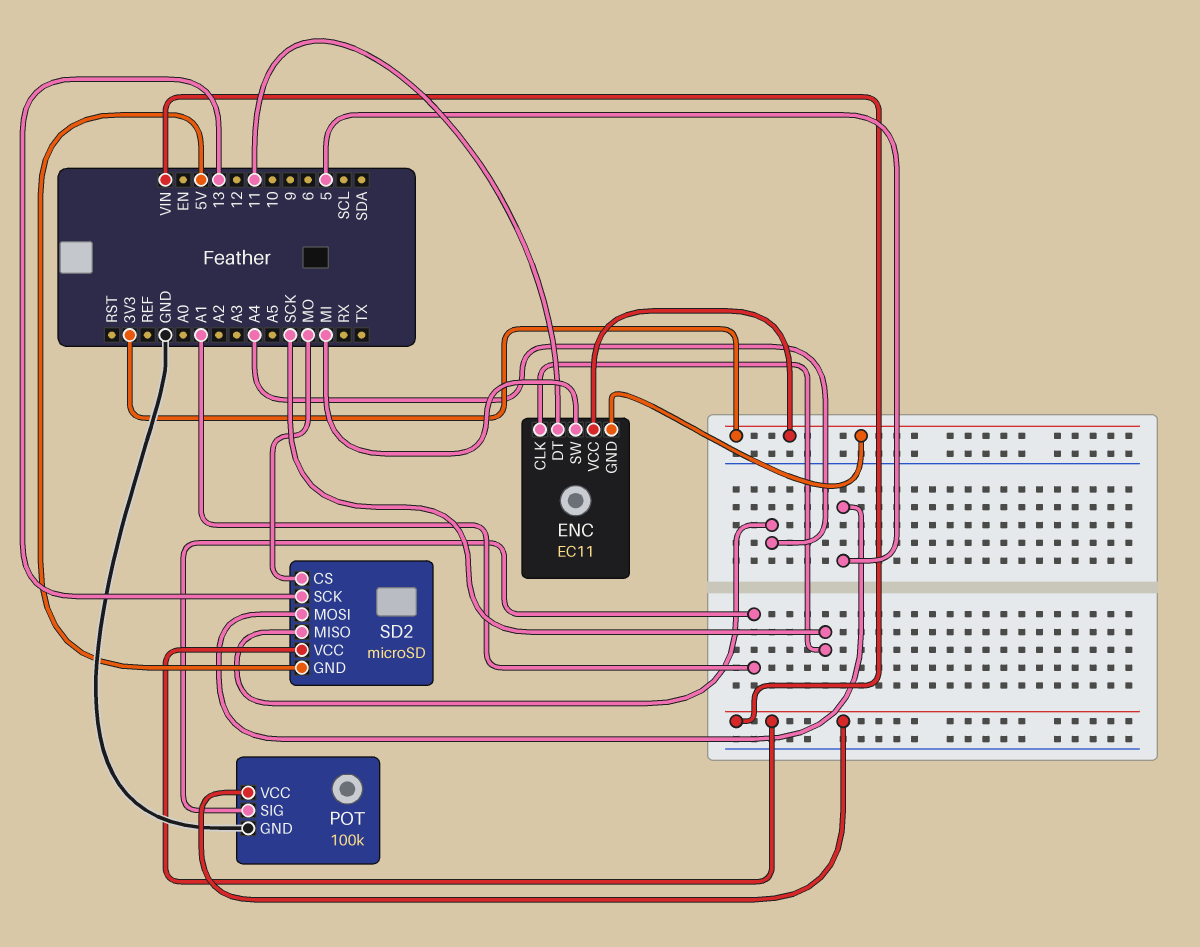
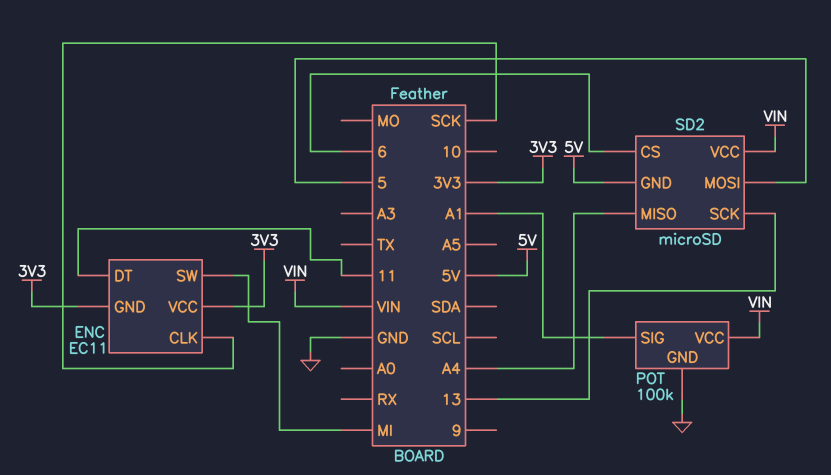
SD2 pin CS: MO -> 6

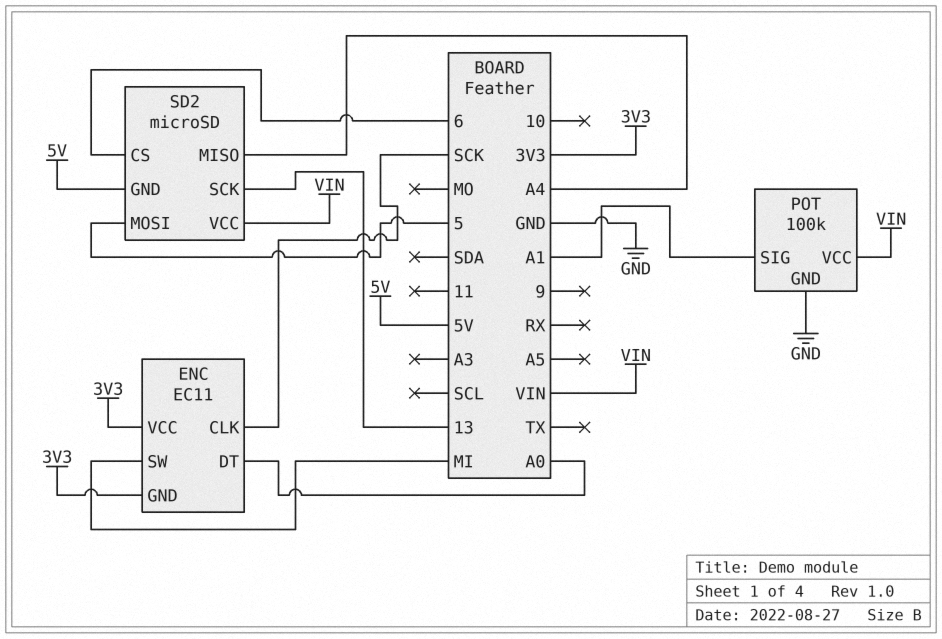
ENC pin DT: 11 -> A0

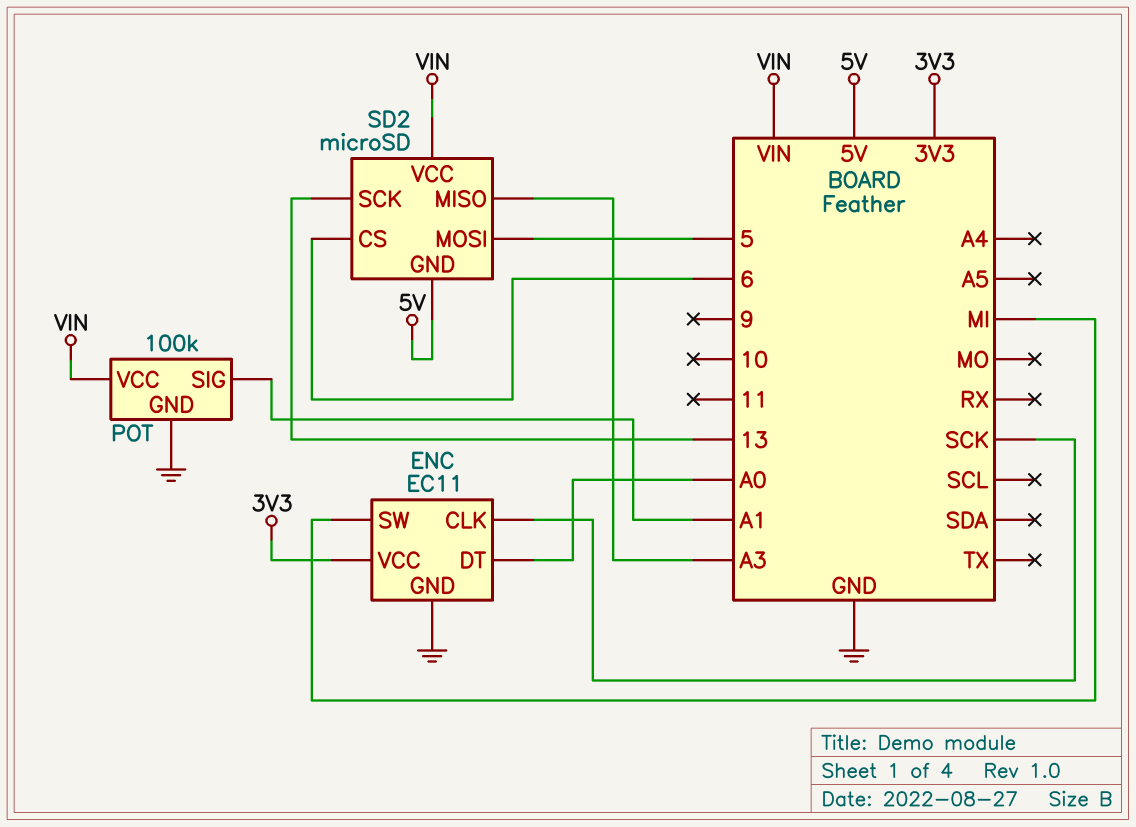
ENC pin GND: 3V3 -> GND
SD2 pin MISO: A4 -> A3

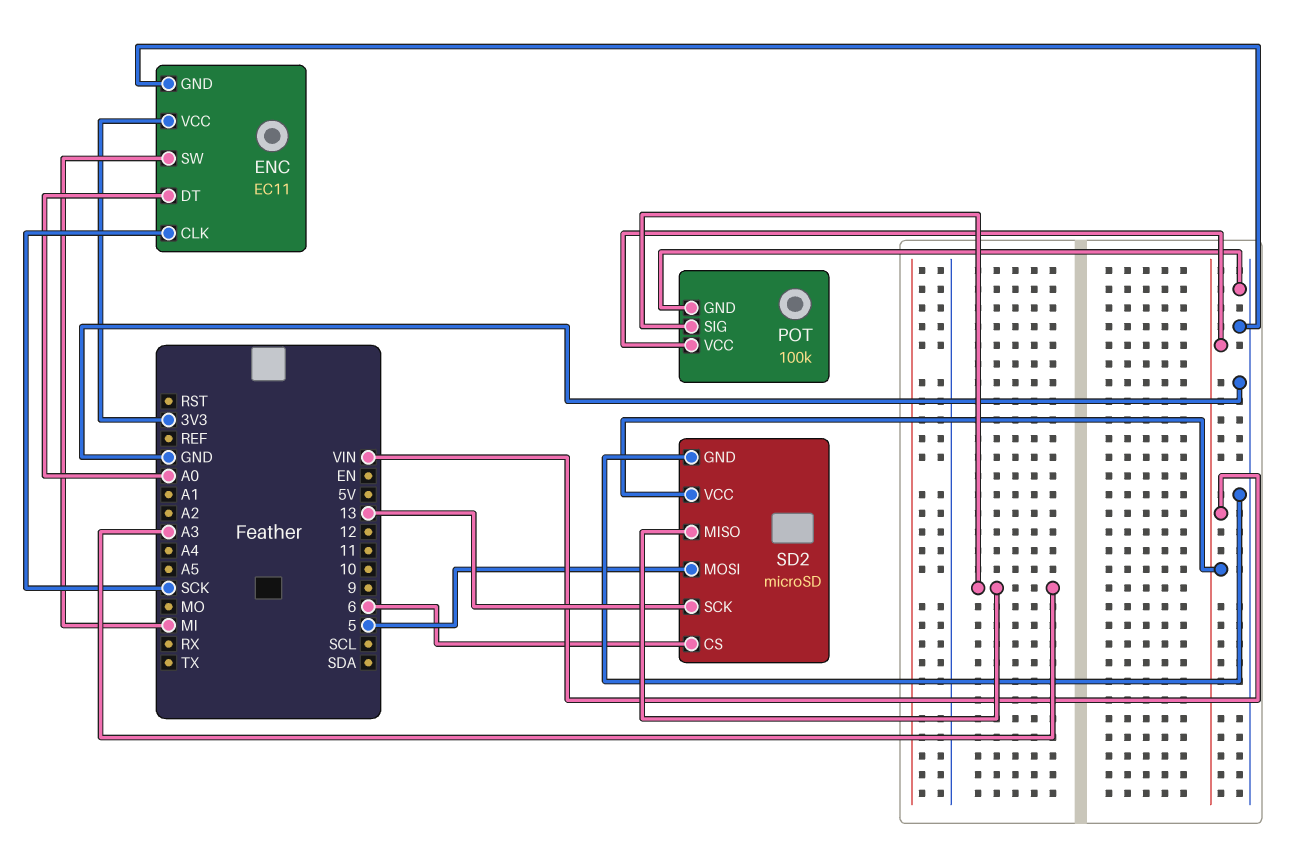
POT pin SIG: A1 -> A3
SD2 pin GND: 5V -> GND

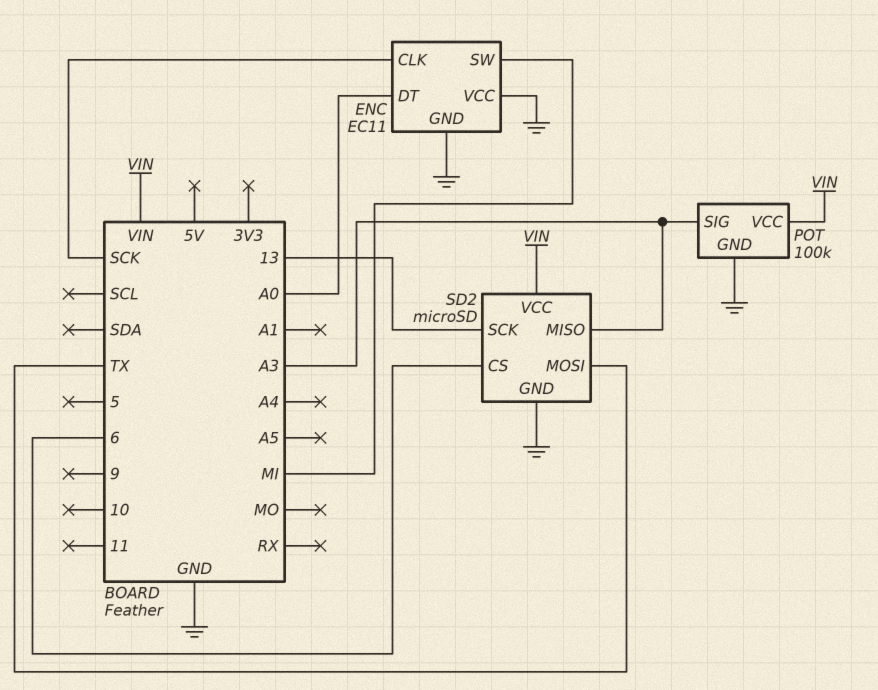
ENC pin VCC: 3V3 -> GND
SD2 pin MOSI: 5 -> TX

